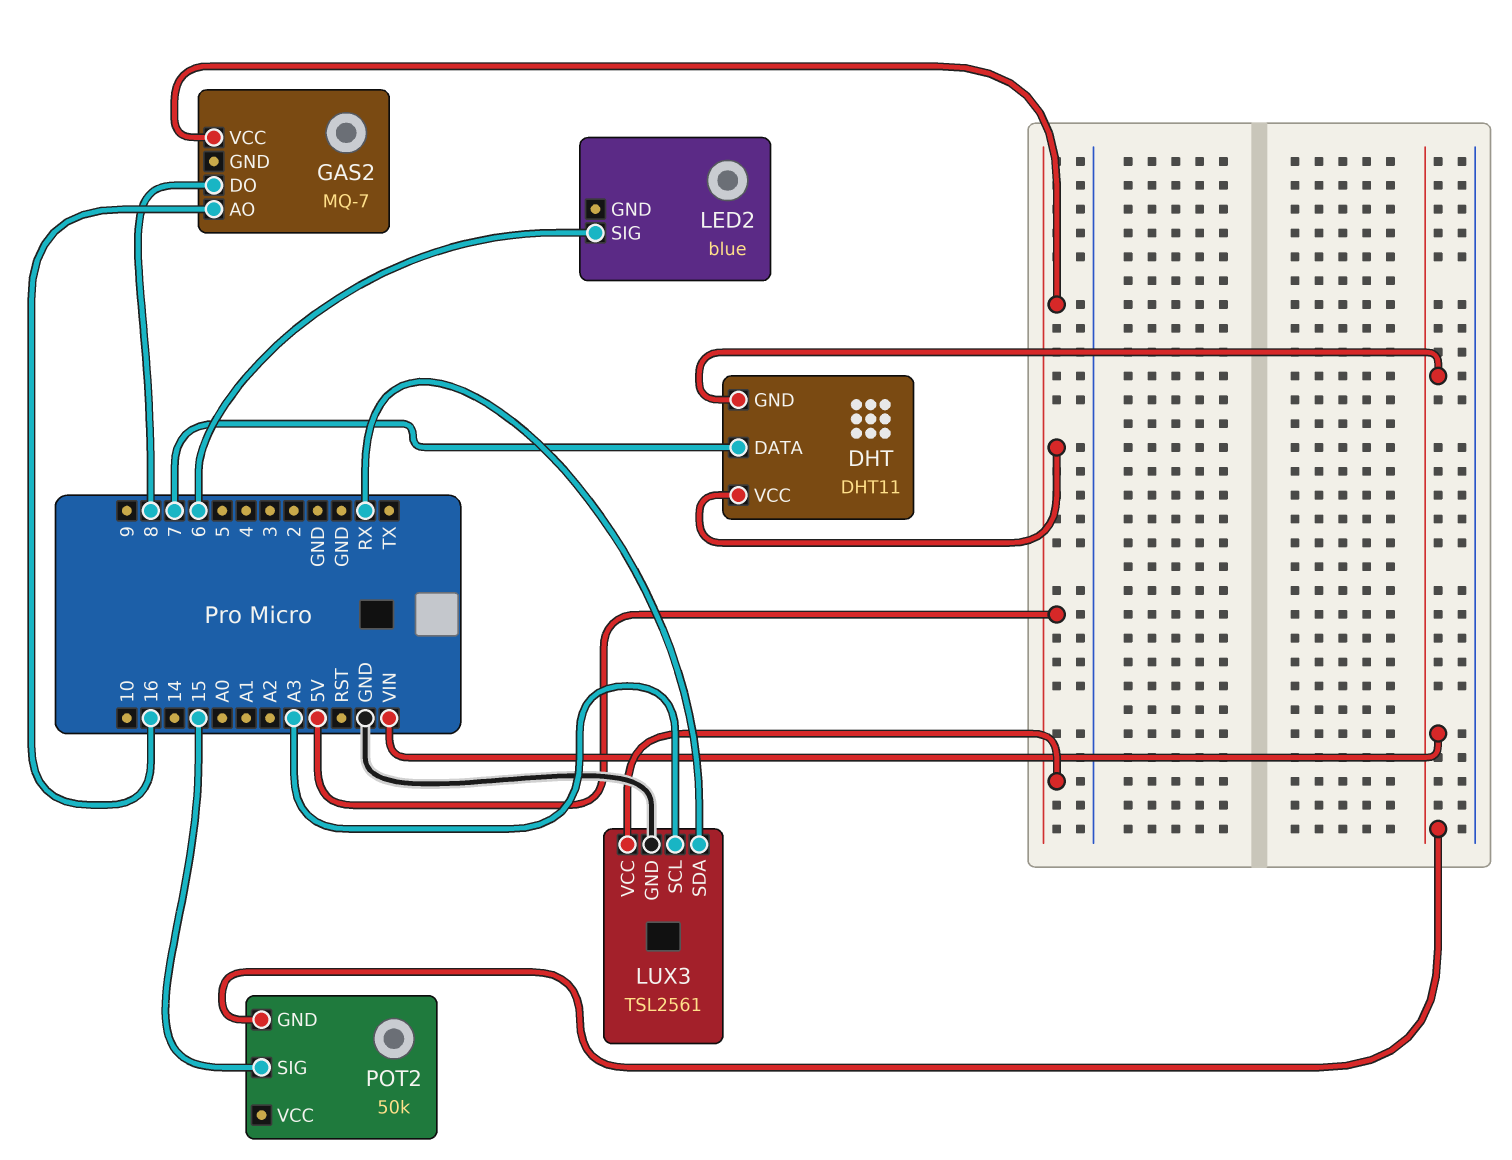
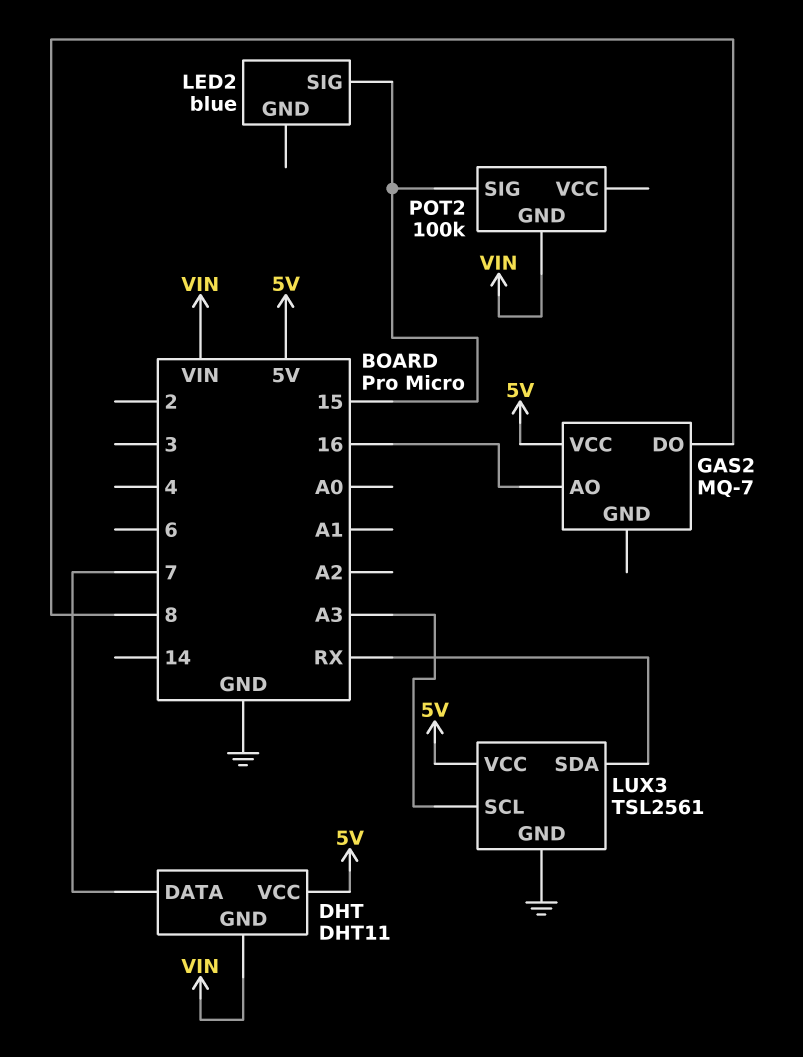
LED2 pin SIG: 6 -> 15
POT2: 50k -> 100k

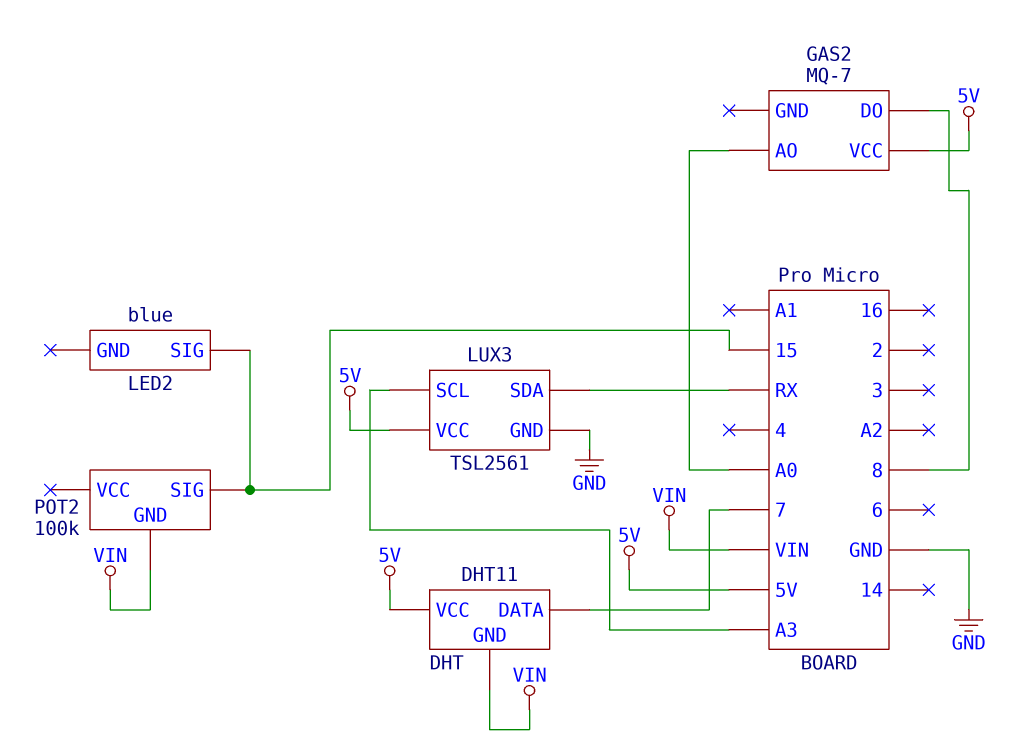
GAS2 pin AO: 16 -> A0

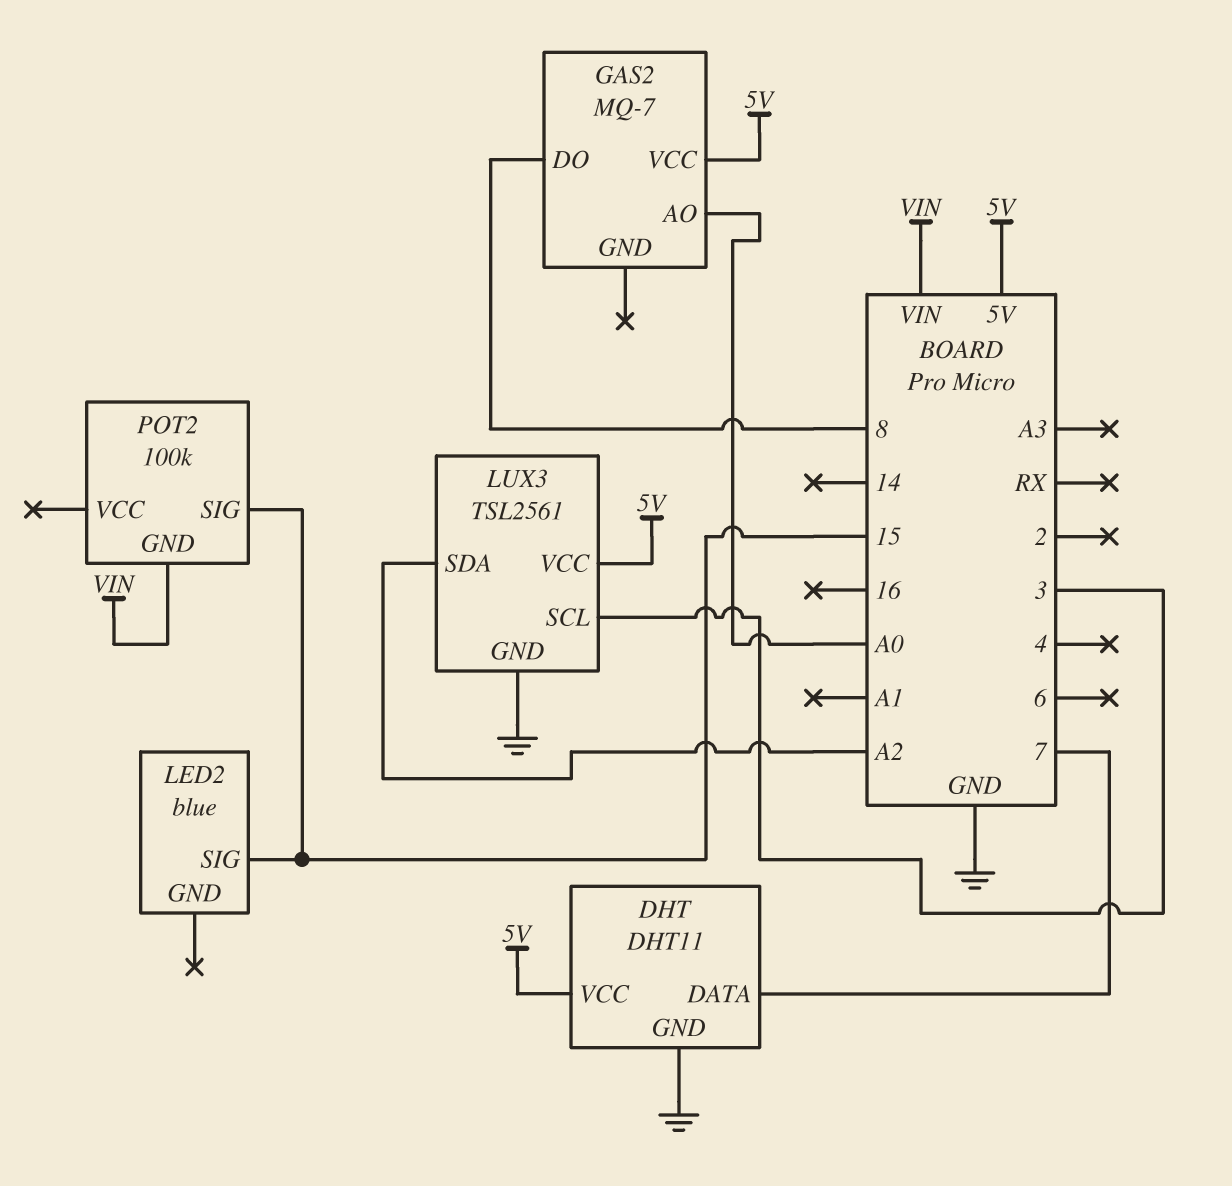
DHT pin GND: VIN -> GND
LUX3 pin SCL: A3 -> 3
LUX3 pin SDA: RX -> A2

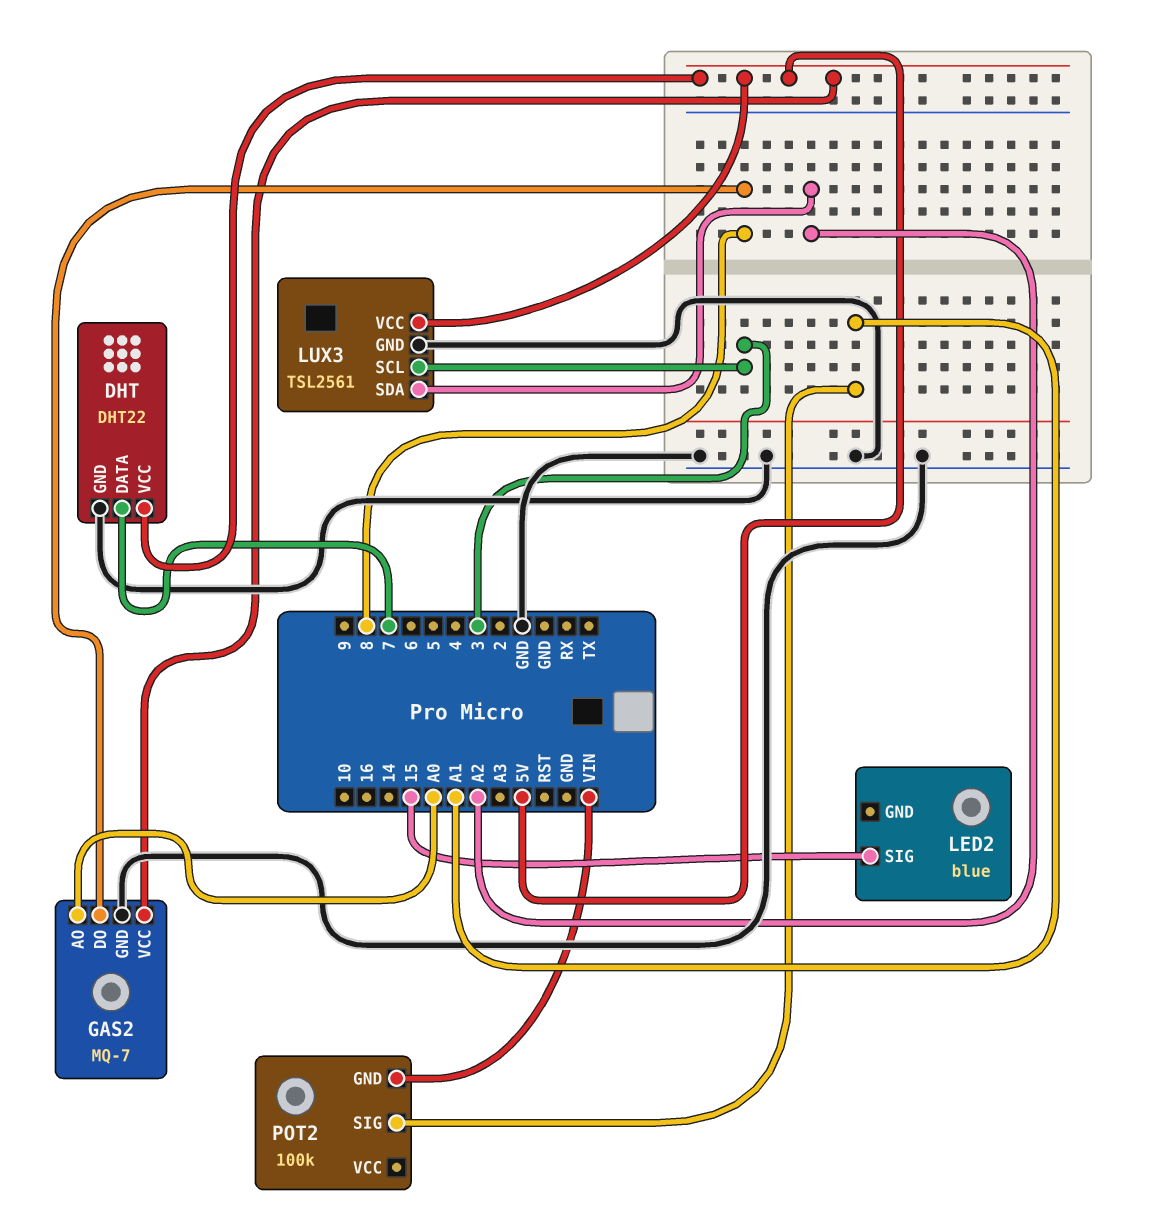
DHT: DHT11 -> DHT22
GAS2 pin GND: none -> GND
POT2 pin SIG: 15 -> A1

